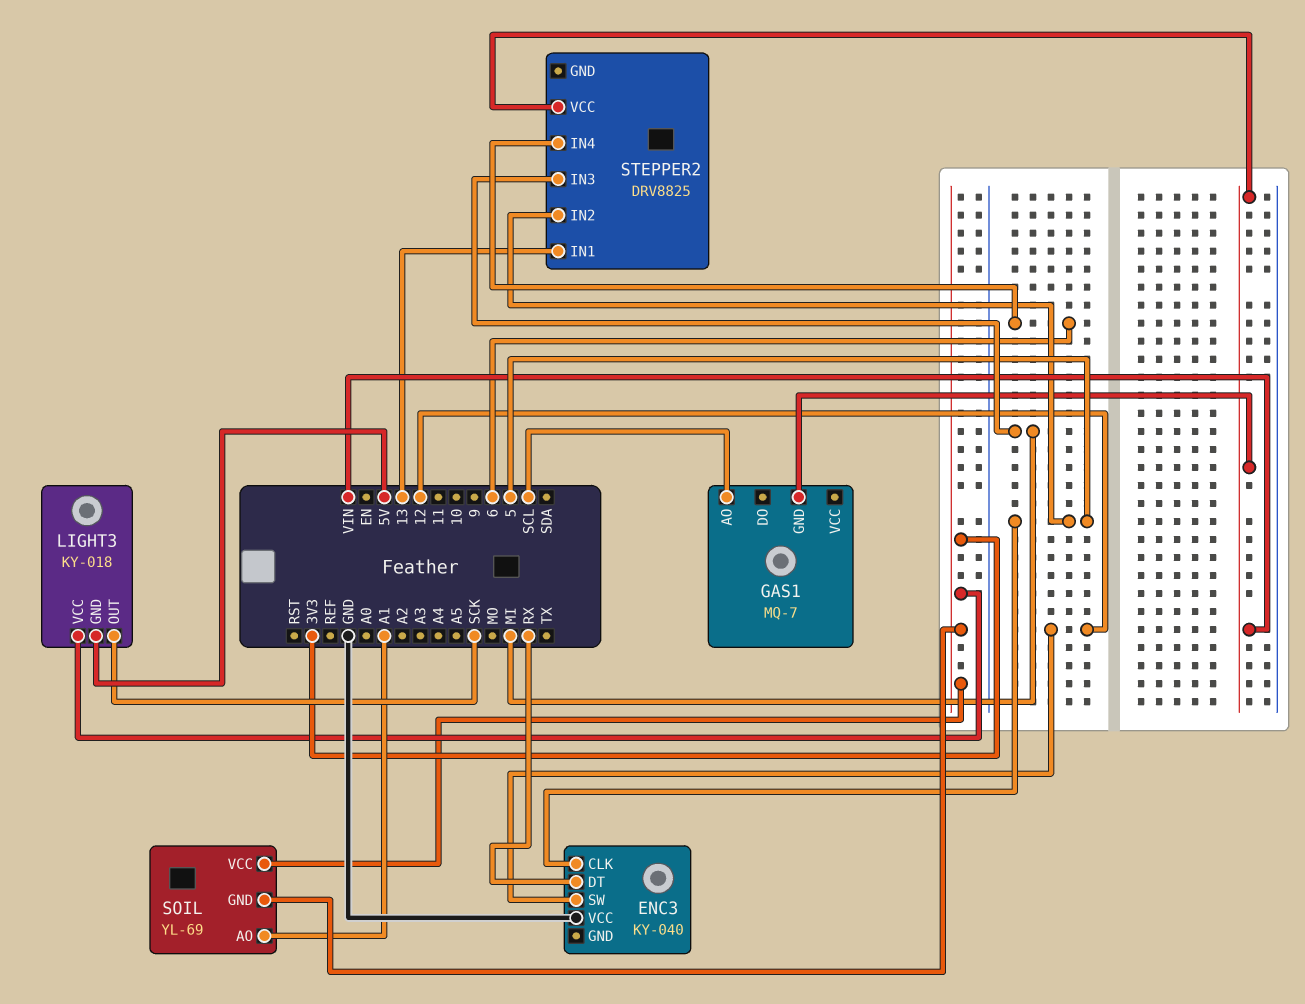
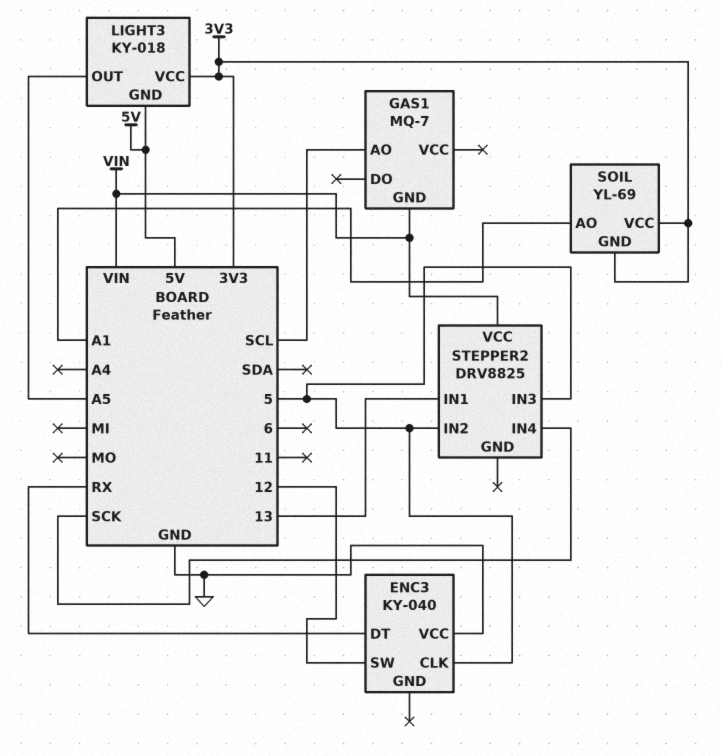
LIGHT3 pin OUT: SCK -> A5
STEPPER2 pin IN3: MI -> 5
STEPPER2 pin IN4: 6 -> SCK

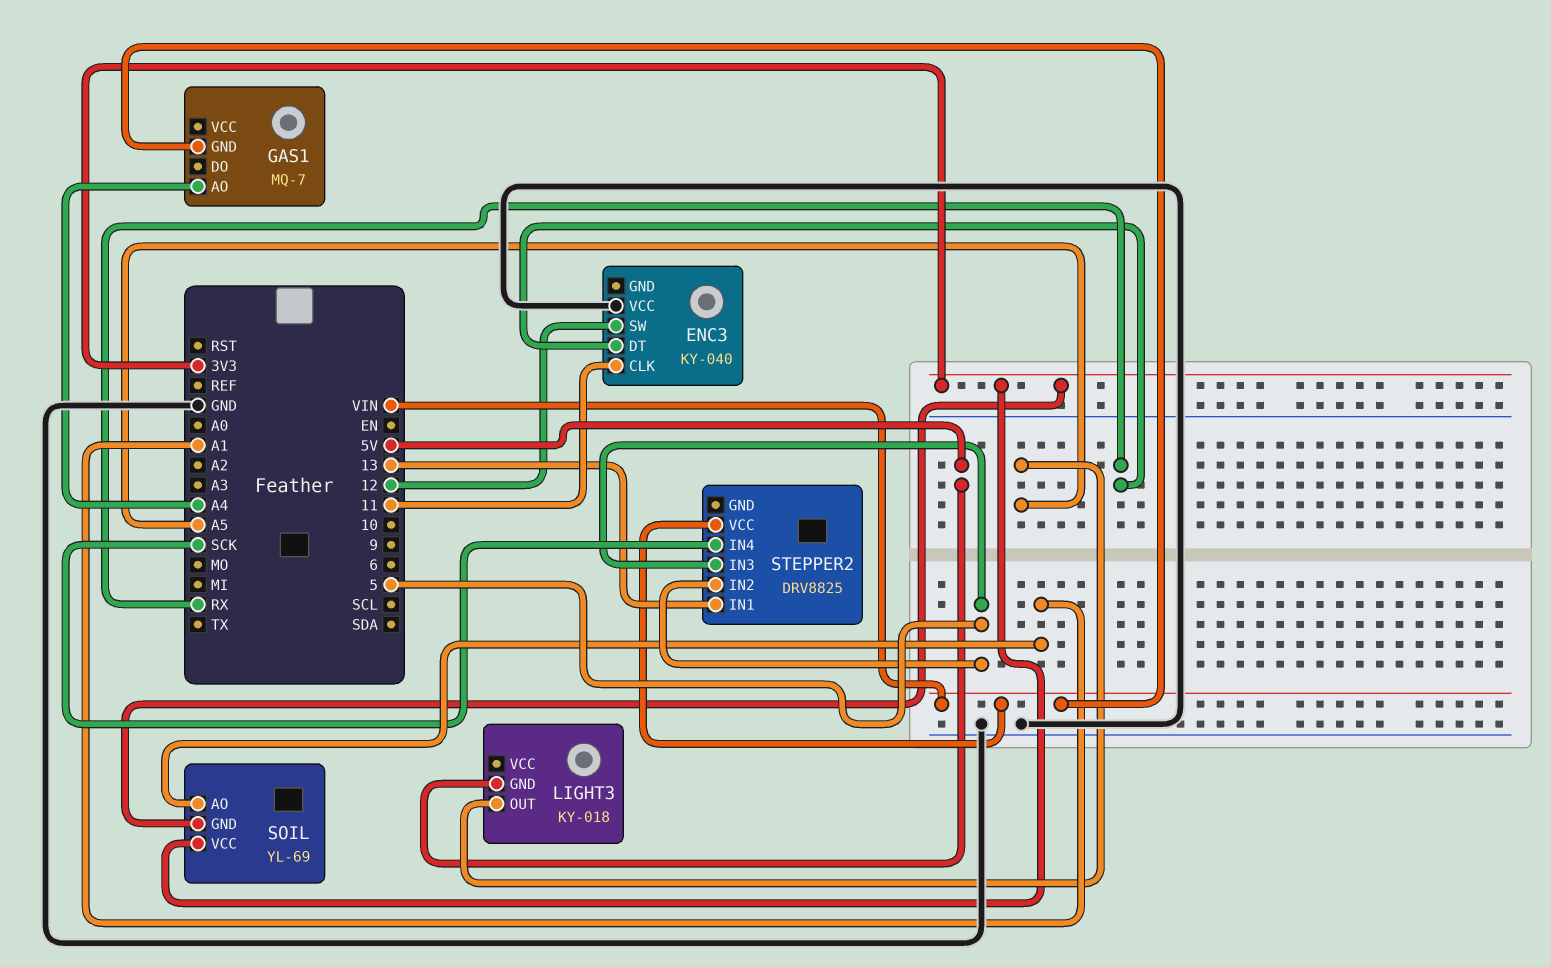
ENC3 pin CLK: 5 -> 11
GAS1 pin AO: SCL -> A4
LIGHT3 pin VCC: 3V3 -> none

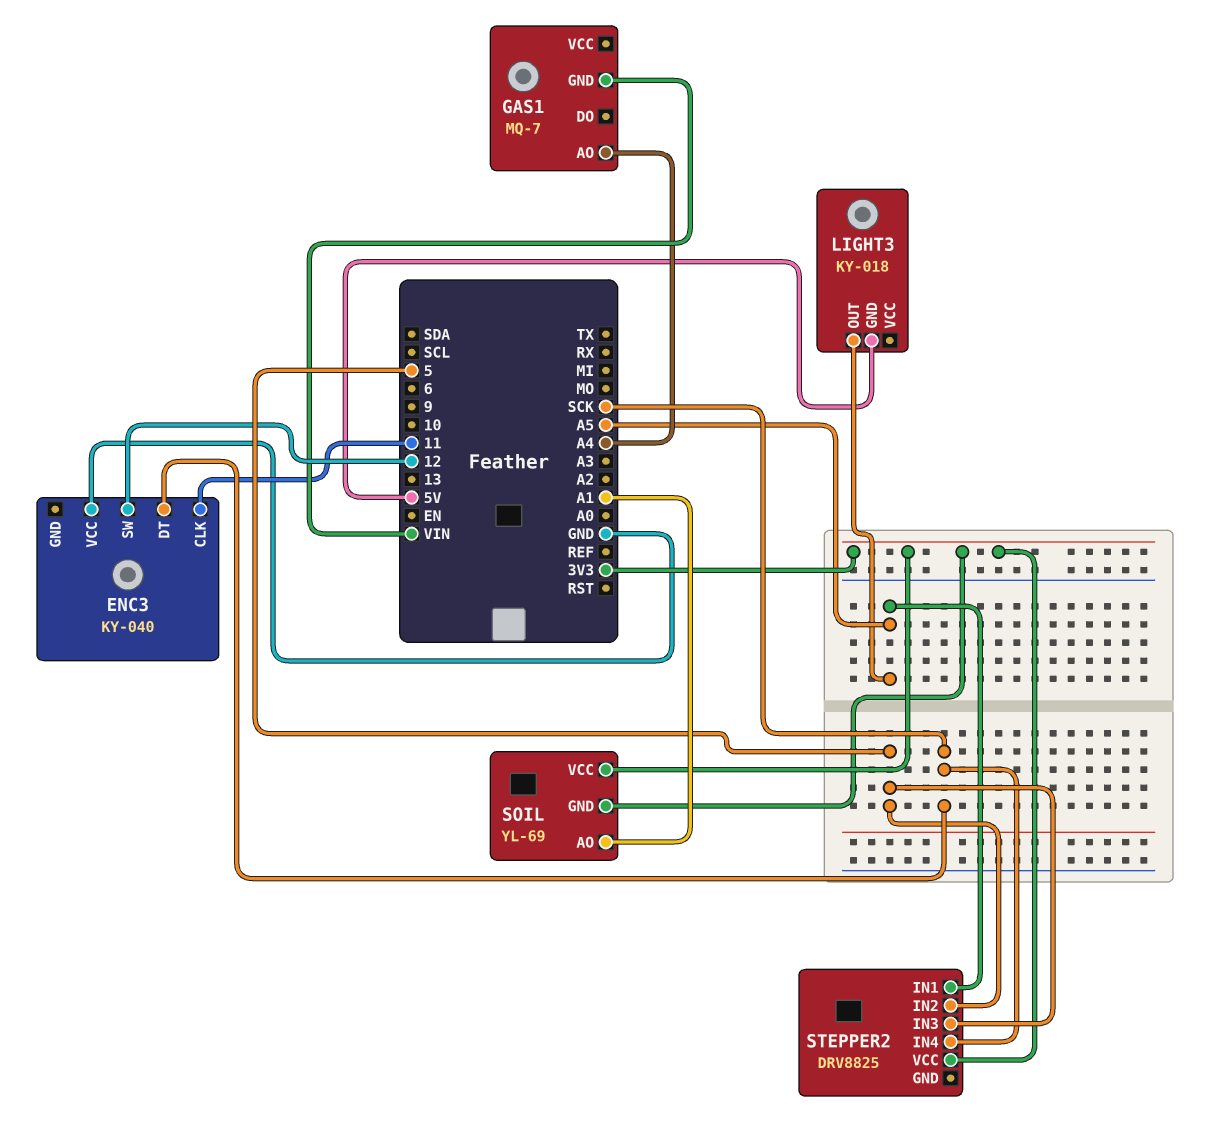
ENC3 pin DT: RX -> SCK
STEPPER2 pin IN1: 13 -> A5
STEPPER2 pin VCC: VIN -> 3V3

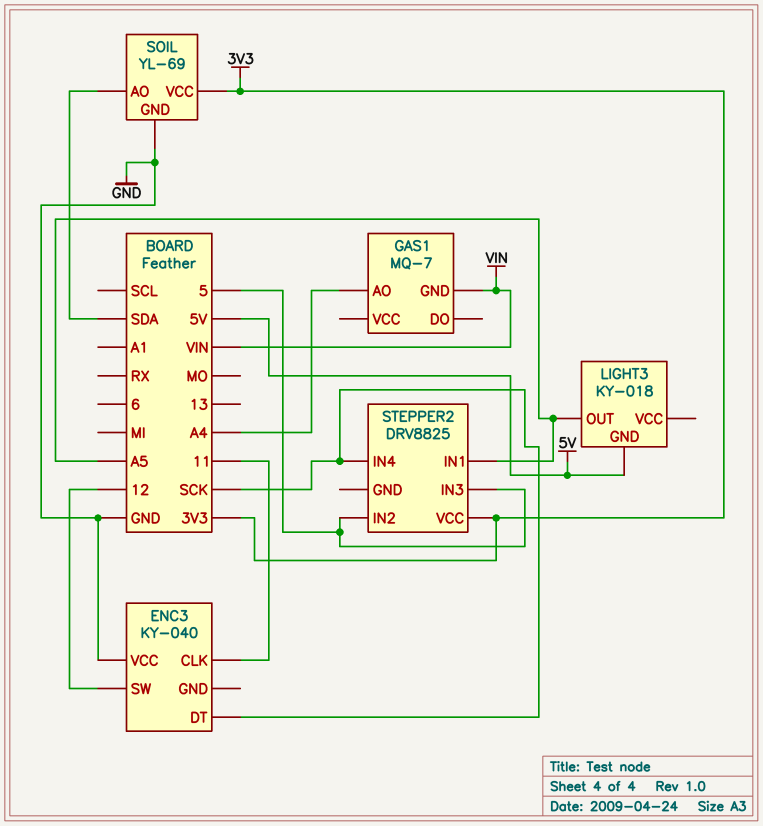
SOIL pin AO: A1 -> SDA
SOIL pin GND: 3V3 -> GND

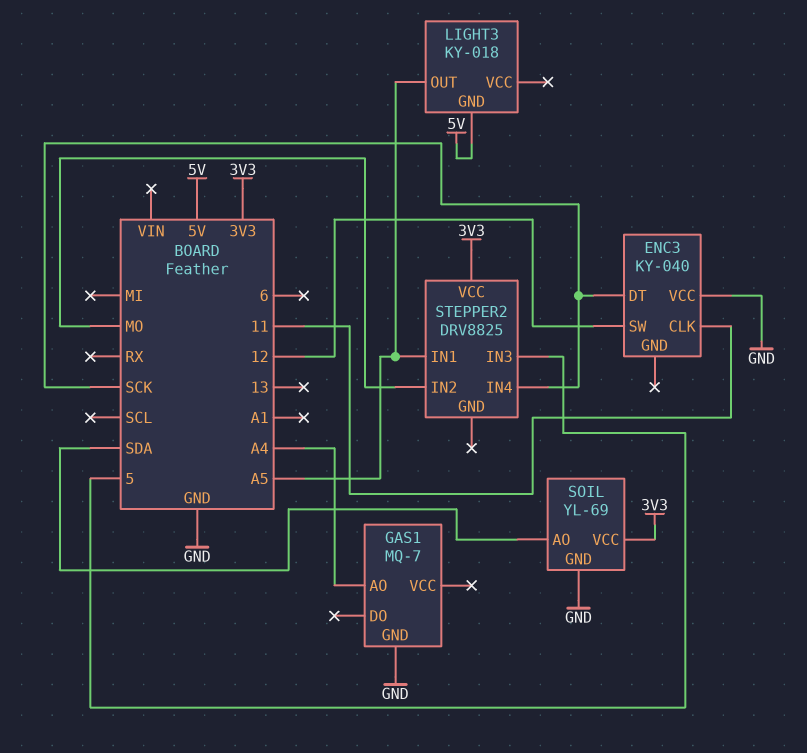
GAS1 pin GND: VIN -> GND
STEPPER2 pin IN2: 5 -> MO

